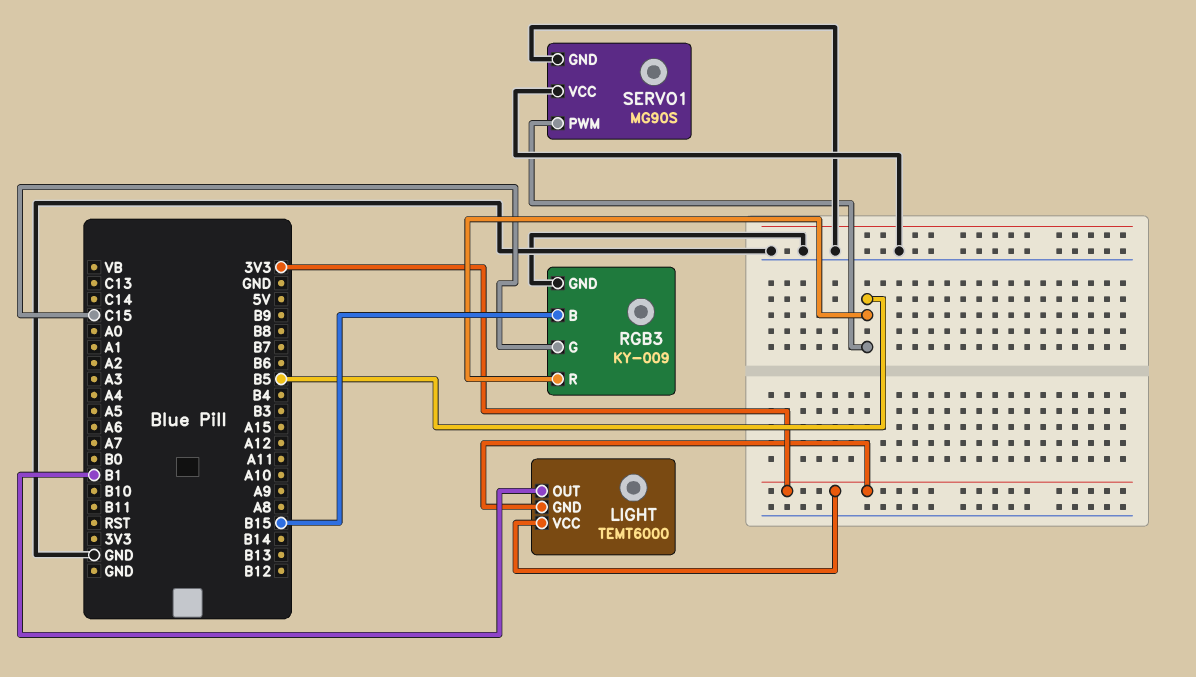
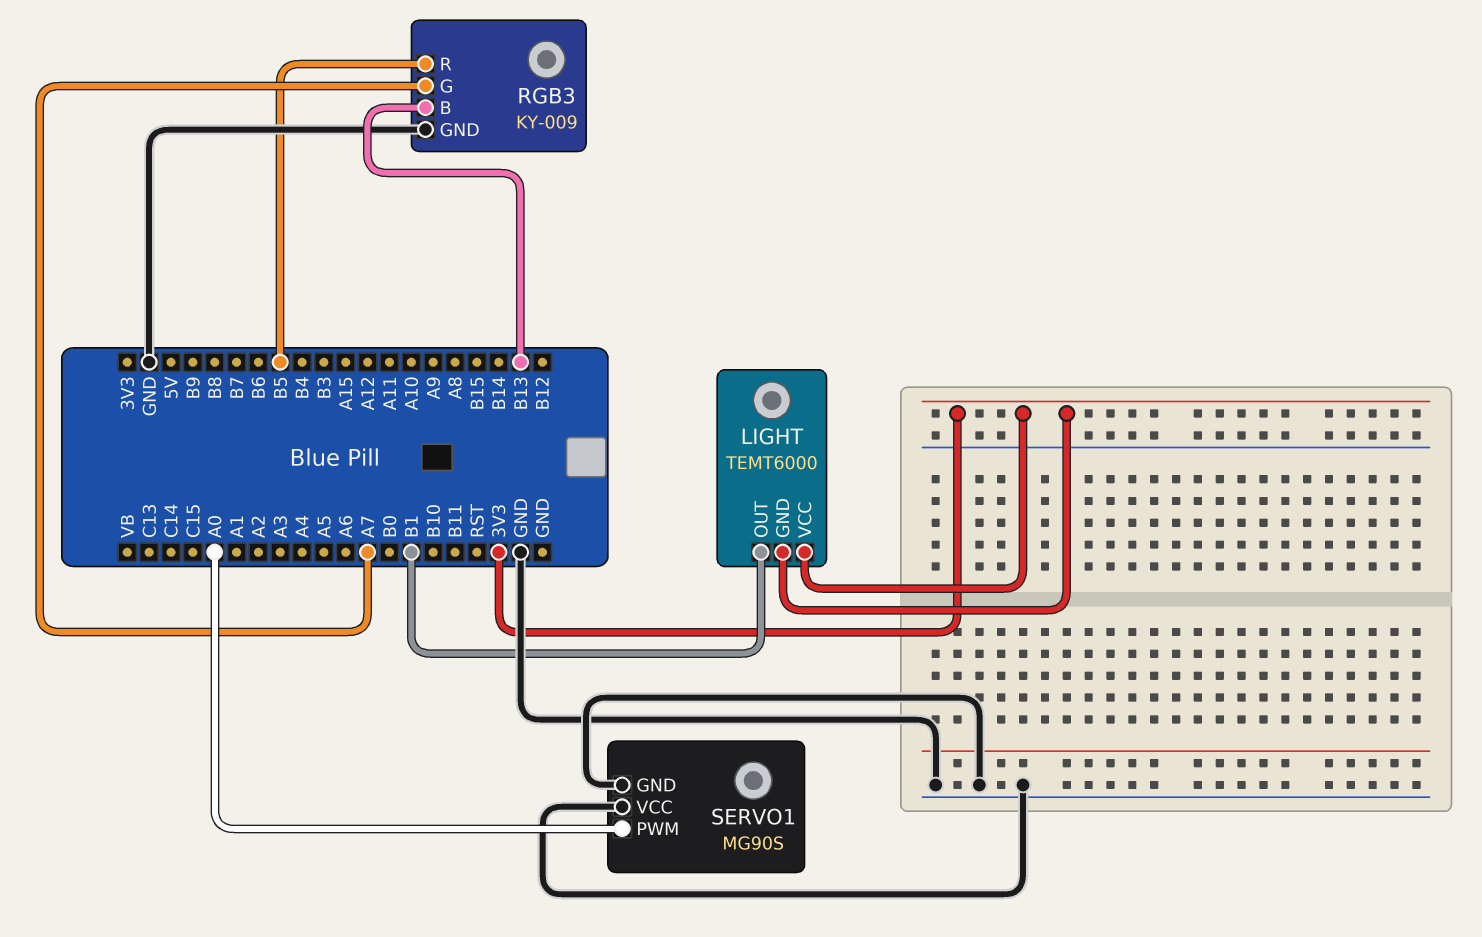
RGB3 pin B: B15 -> B13
RGB3 pin G: C15 -> A7
SERVO1 pin PWM: B5 -> A0

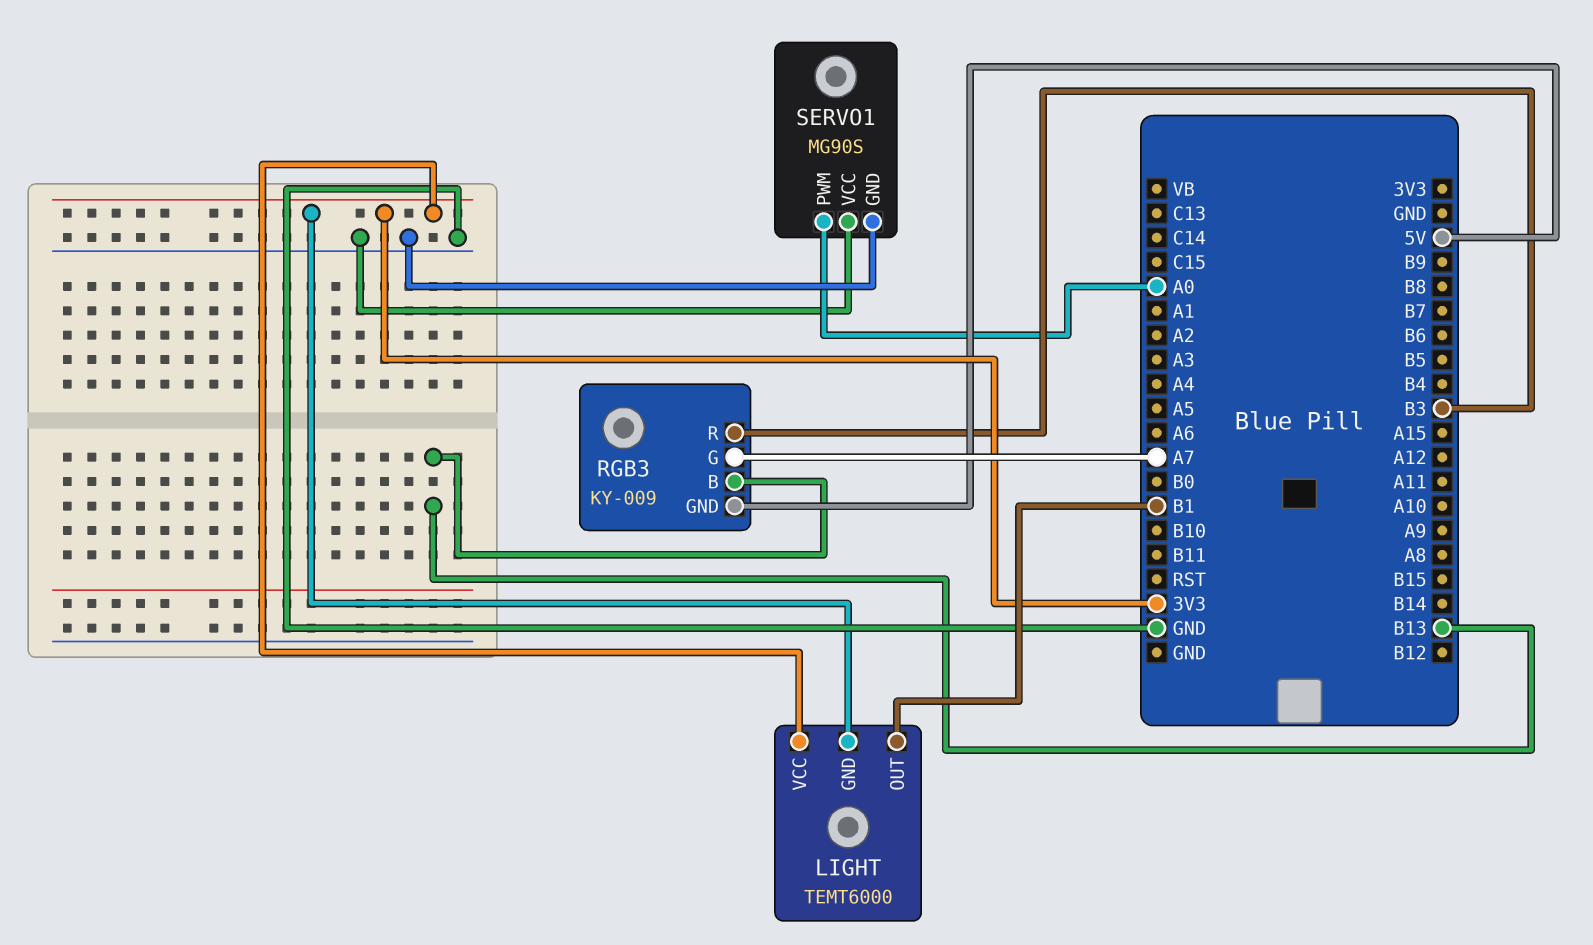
RGB3 pin GND: GND -> 5V
RGB3 pin R: B5 -> B3

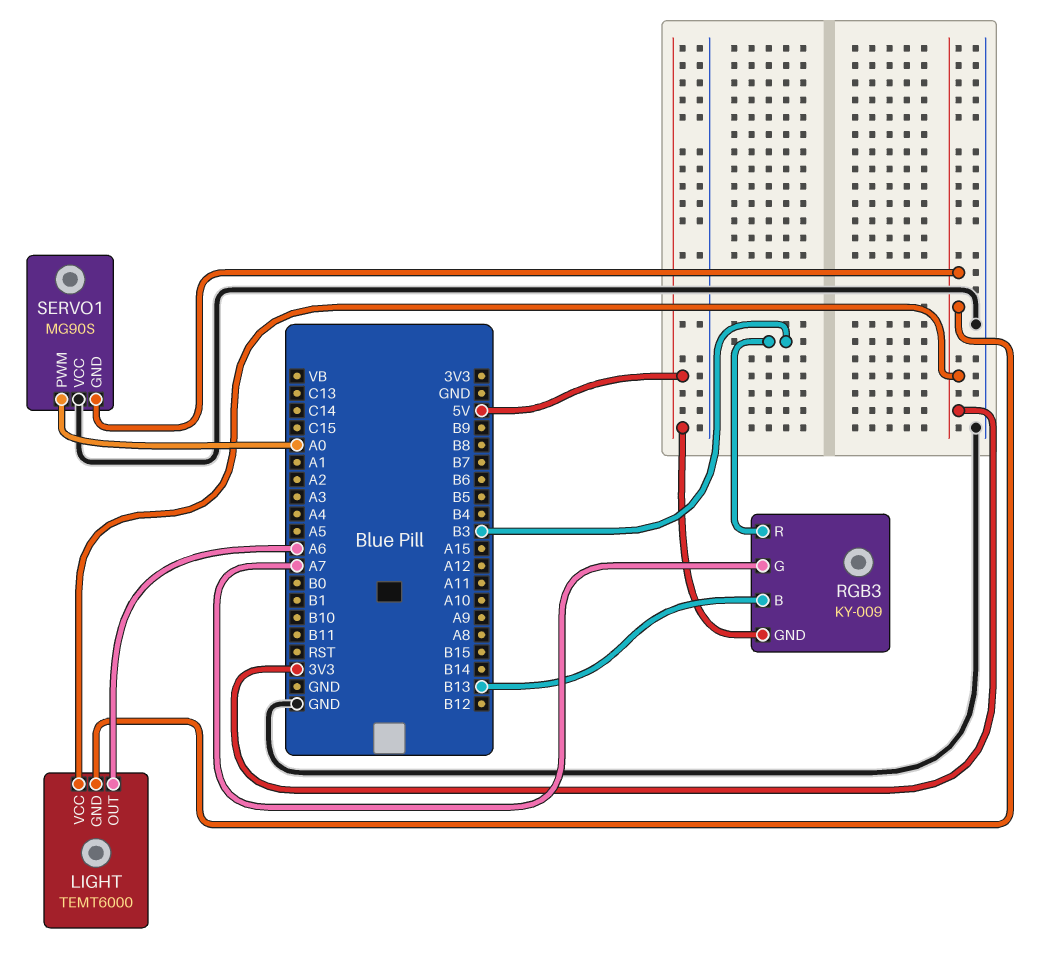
LIGHT pin OUT: B1 -> A6
SERVO1 pin GND: GND -> 3V3

